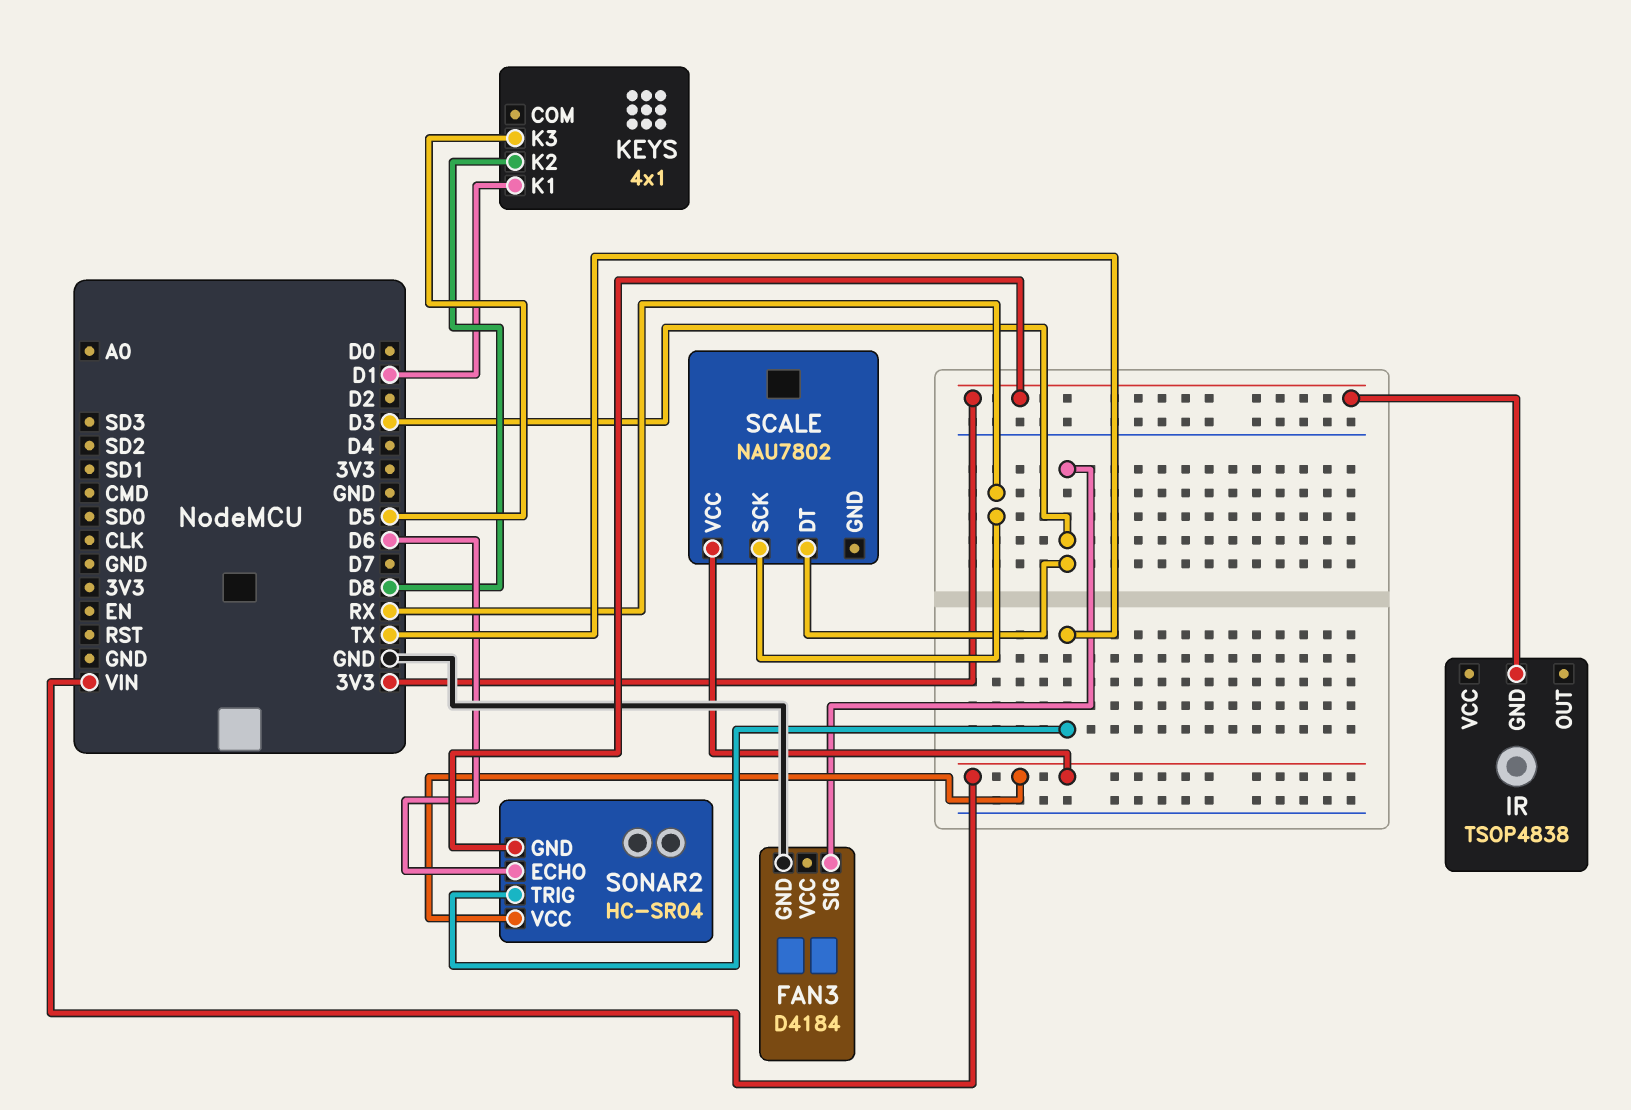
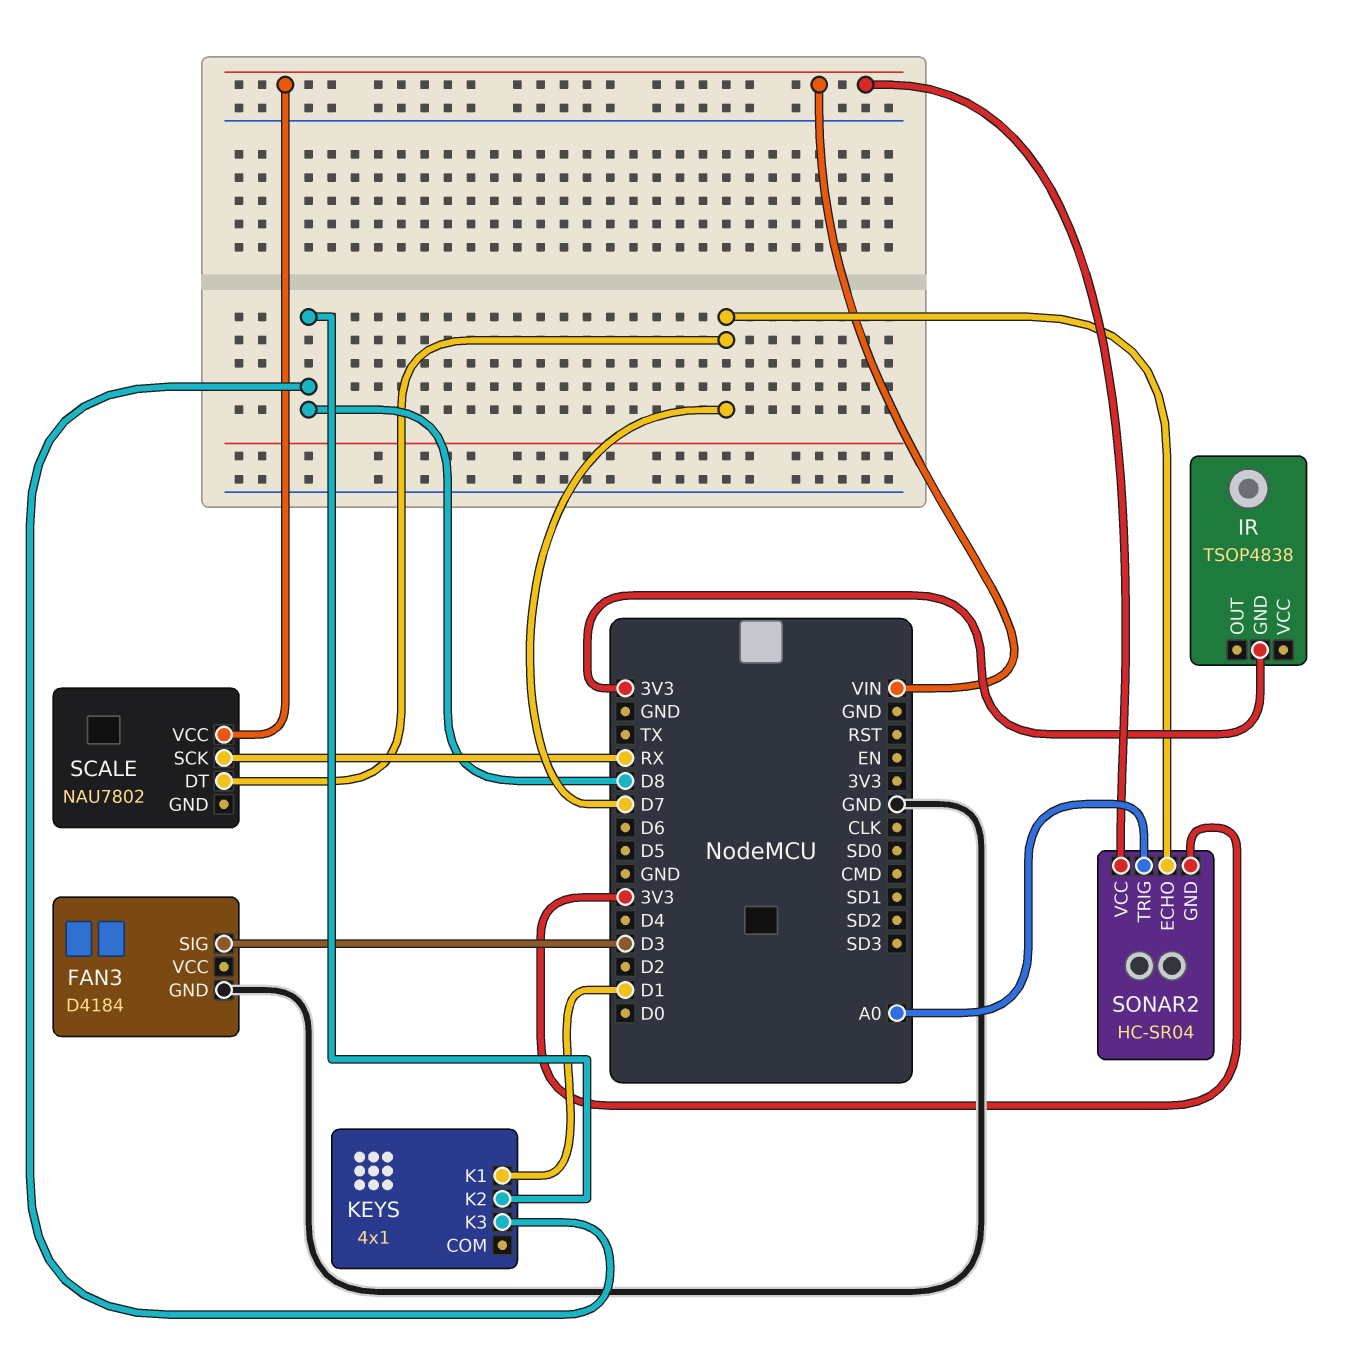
KEYS pin K3: D5 -> D8
SCALE pin DT: D3 -> D7
SONAR2 pin ECHO: D6 -> D7
SONAR2 pin TRIG: TX -> A0

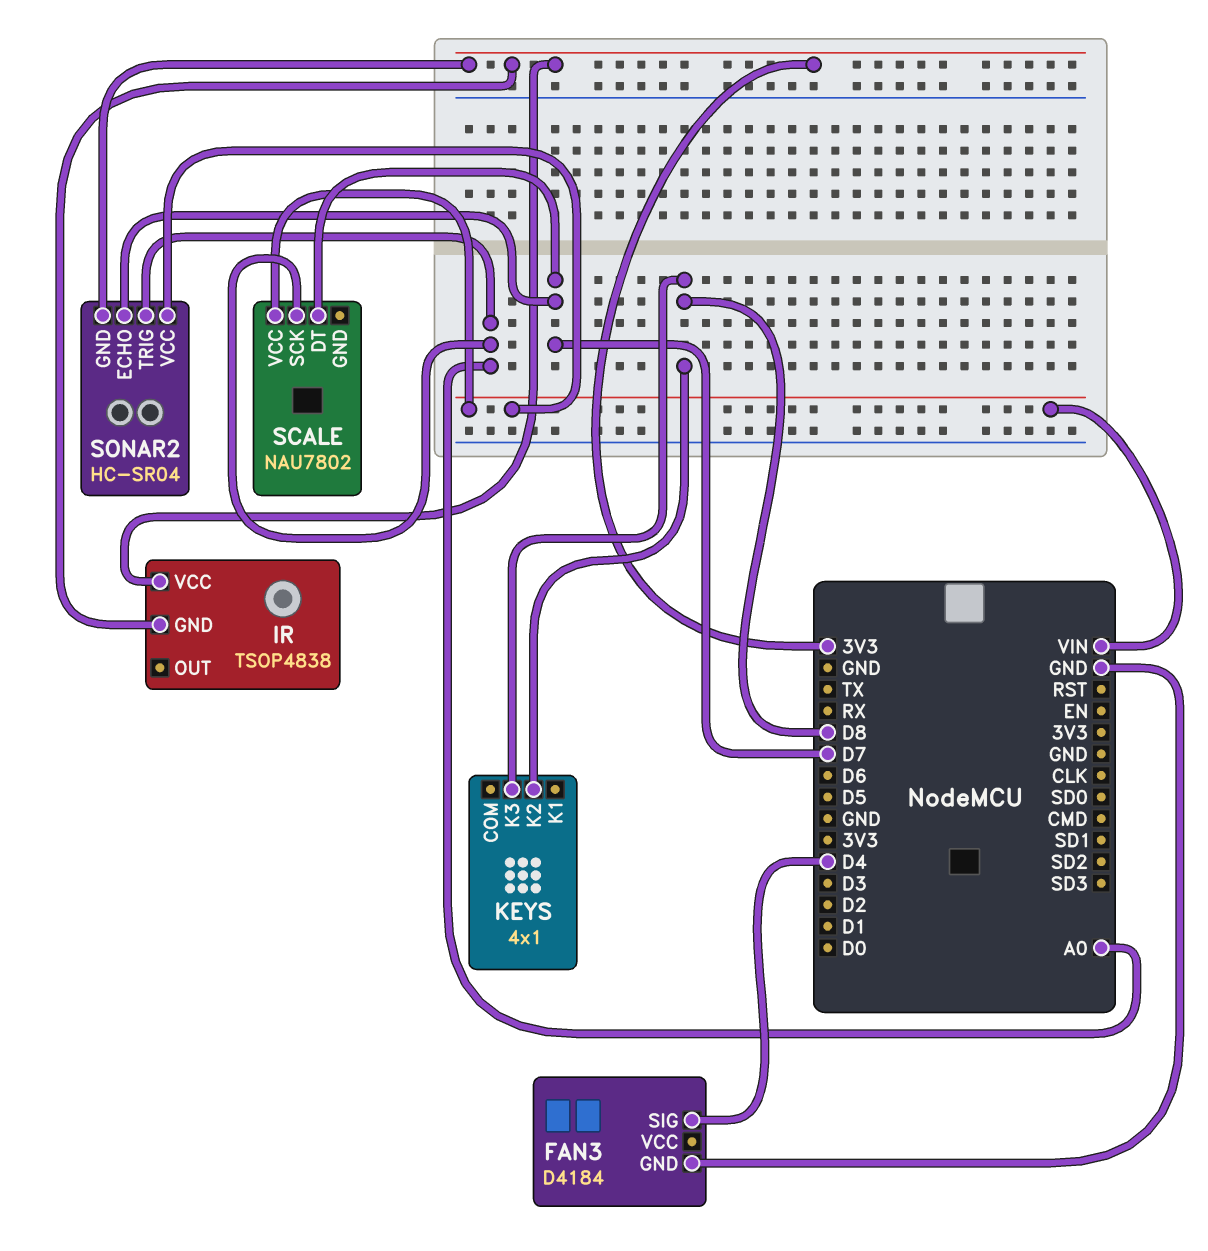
FAN3 pin SIG: D3 -> D4
IR pin VCC: none -> 3V3
KEYS pin K1: D1 -> none
SCALE pin SCK: RX -> A0

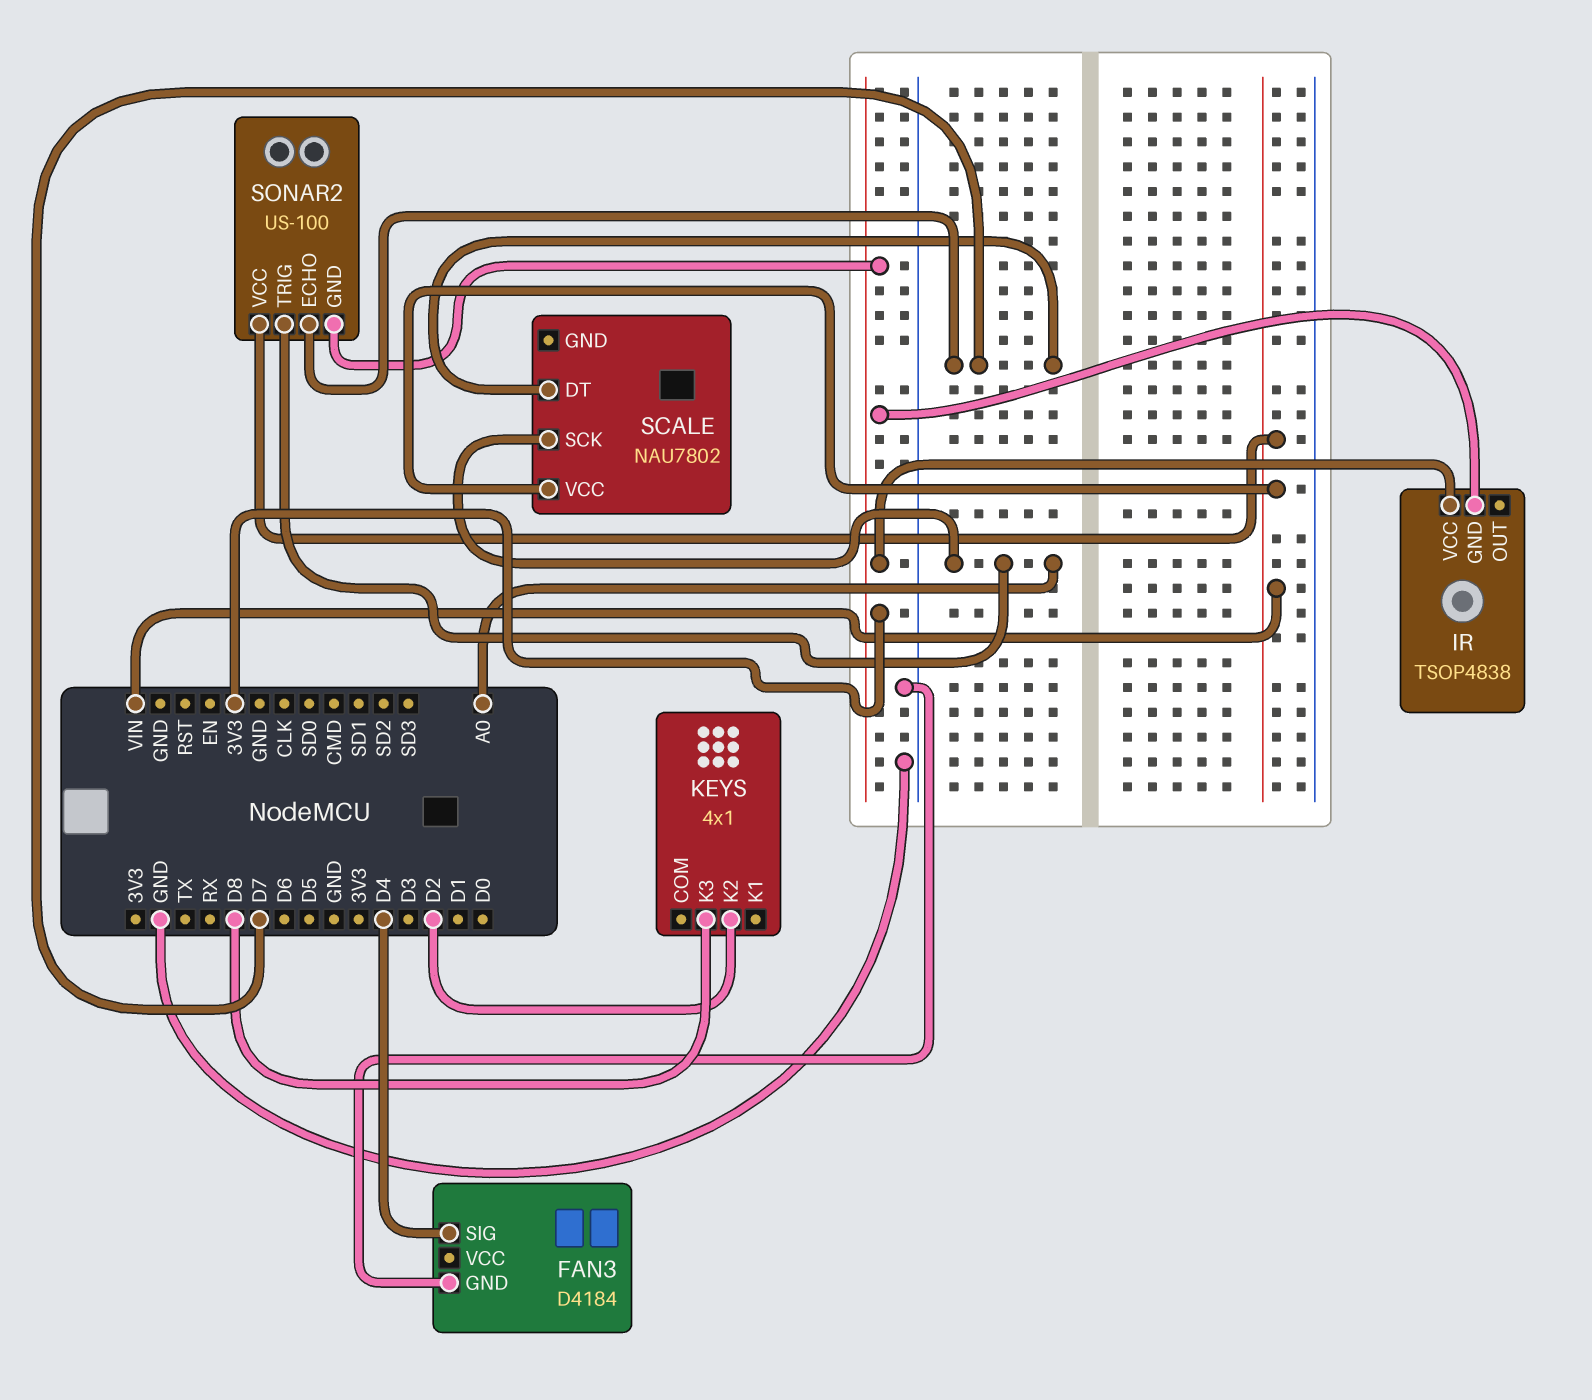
KEYS pin K2: D8 -> D2
SONAR2: HC-SR04 -> US-100

